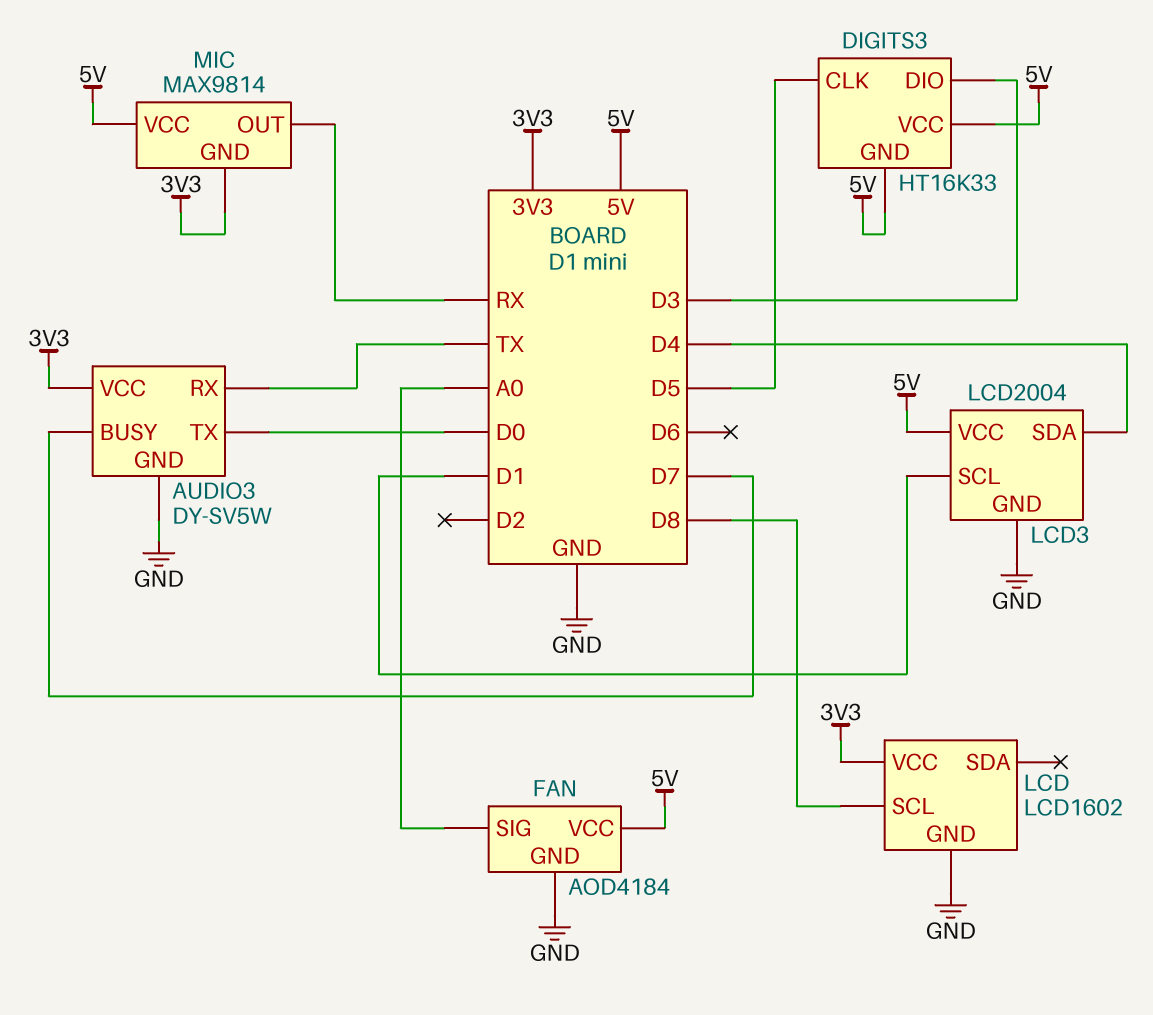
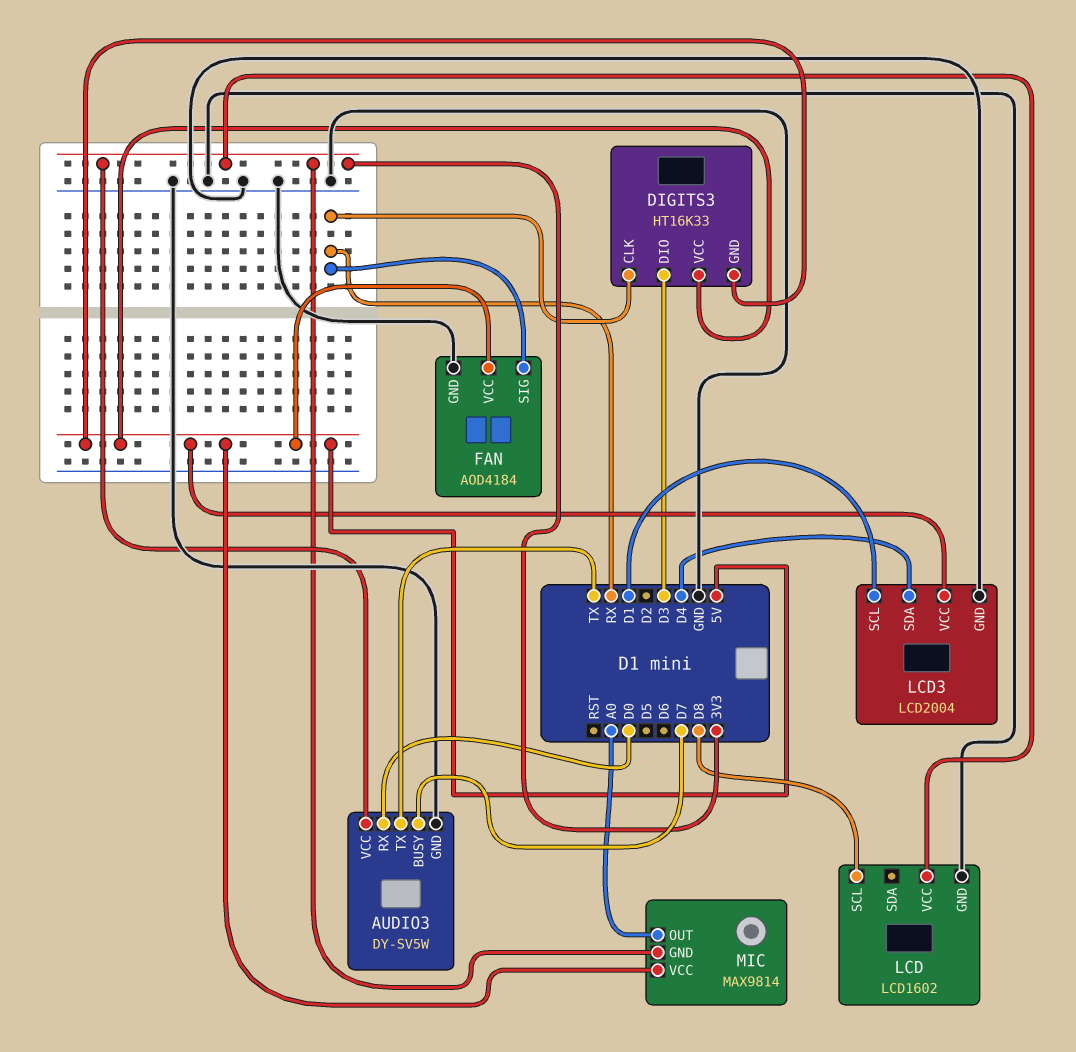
AUDIO3 pin RX: TX -> D0
AUDIO3 pin TX: D0 -> TX
DIGITS3 pin CLK: D5 -> RX
FAN pin SIG: A0 -> RX
MIC pin OUT: RX -> A0

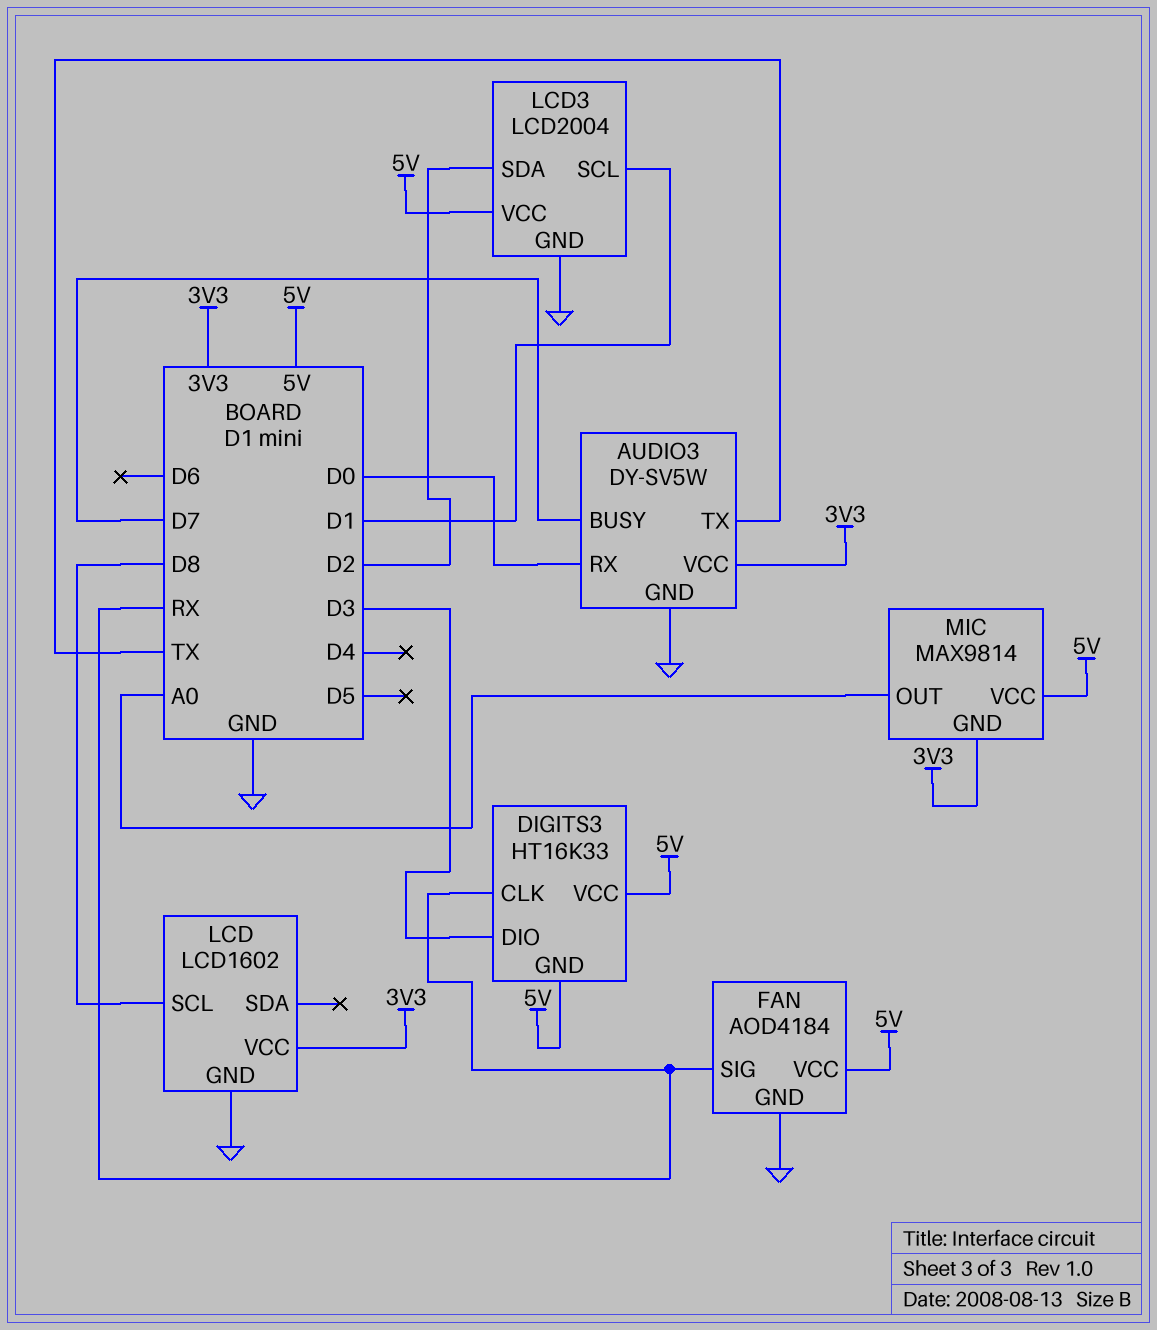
LCD3 pin SDA: D4 -> D2

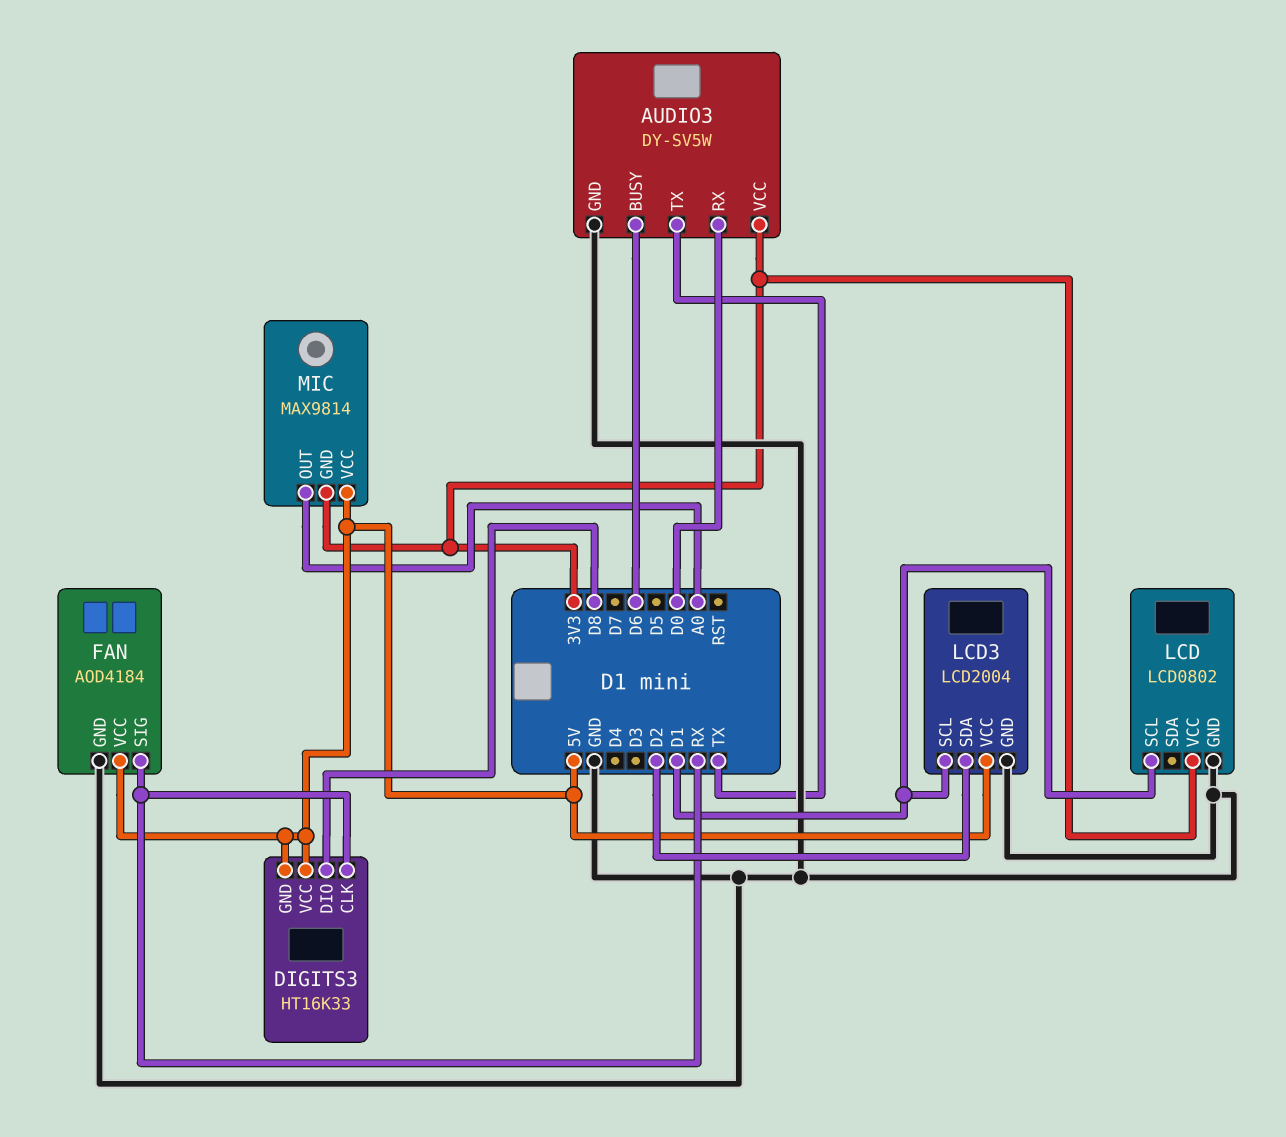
AUDIO3 pin BUSY: D7 -> D6
DIGITS3 pin DIO: D3 -> D8
LCD: LCD1602 -> LCD0802
LCD pin SCL: D8 -> D1

